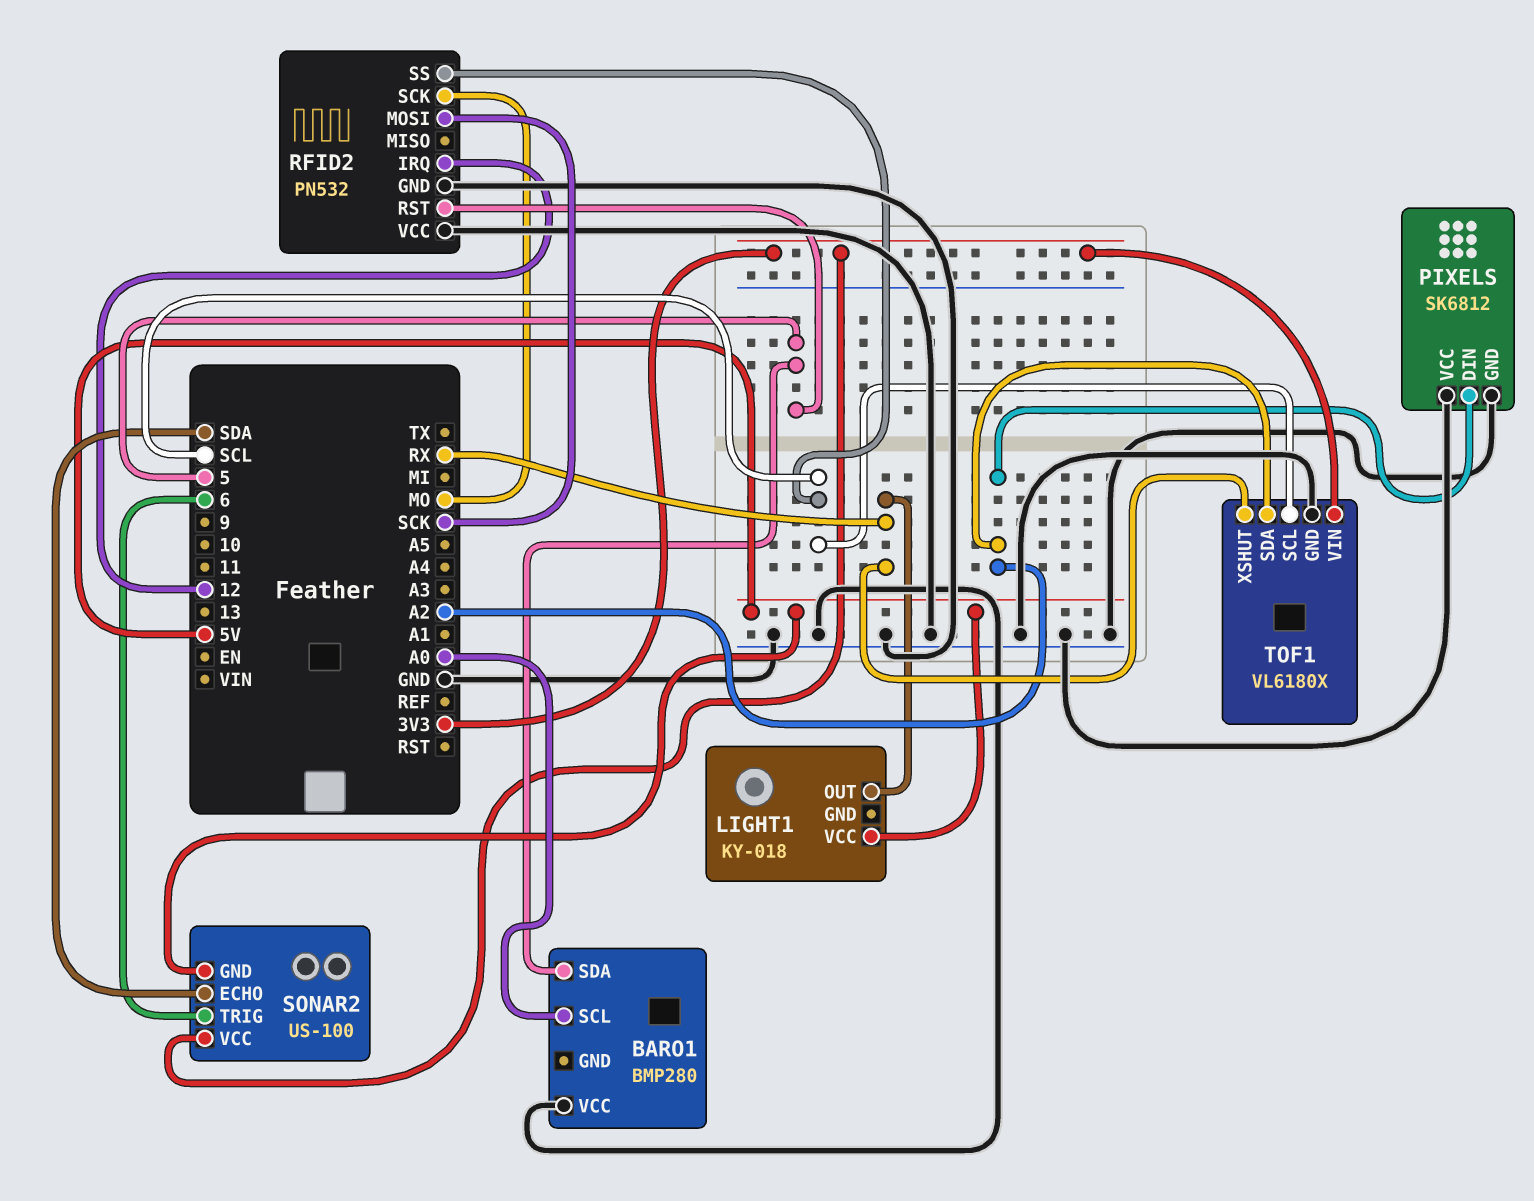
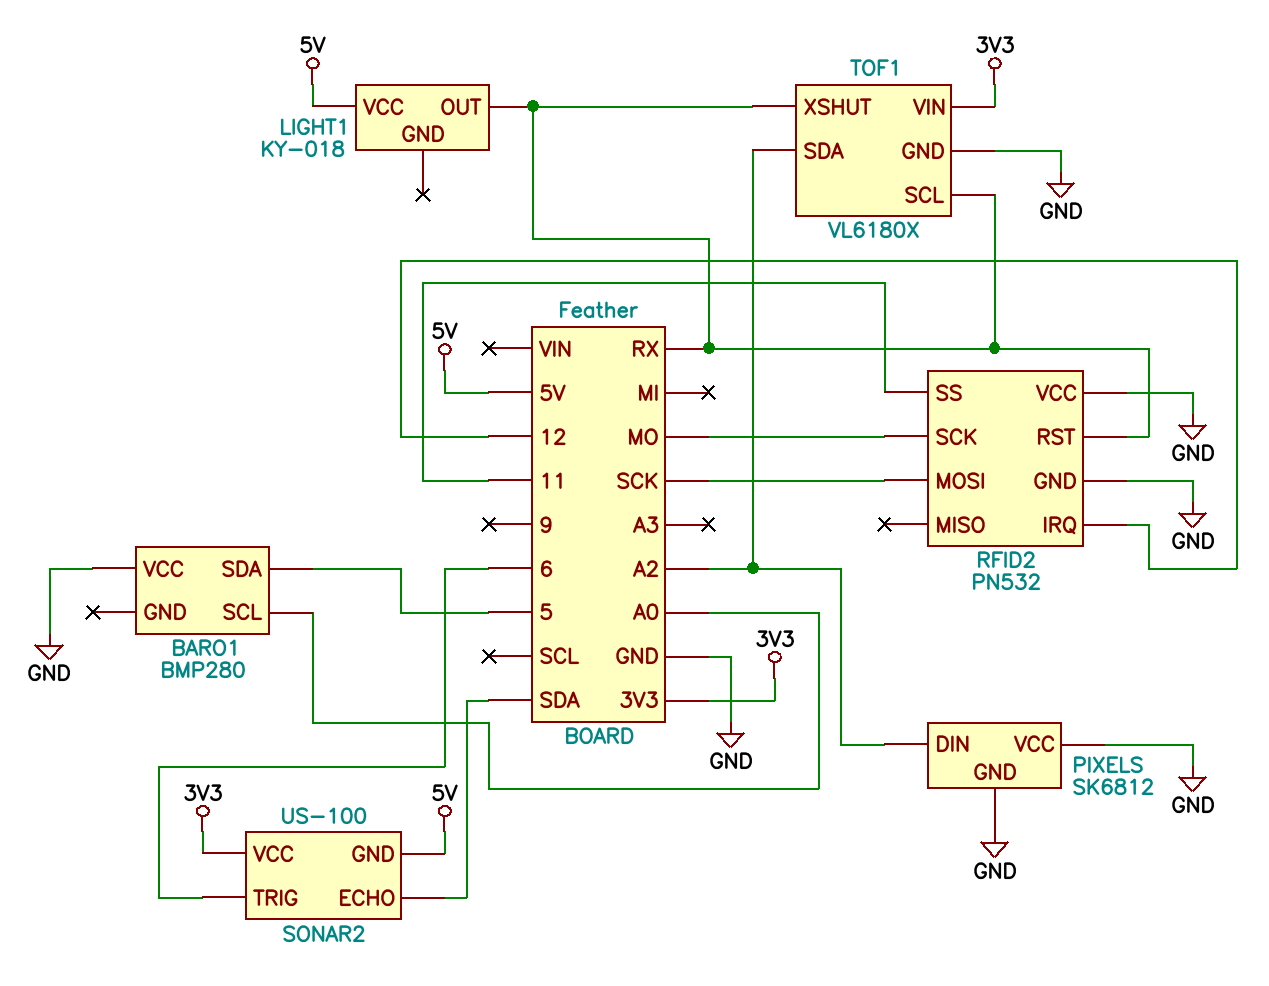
RFID2 pin RST: 5 -> RX
RFID2 pin SS: SCL -> 11
TOF1 pin SCL: SCL -> RX

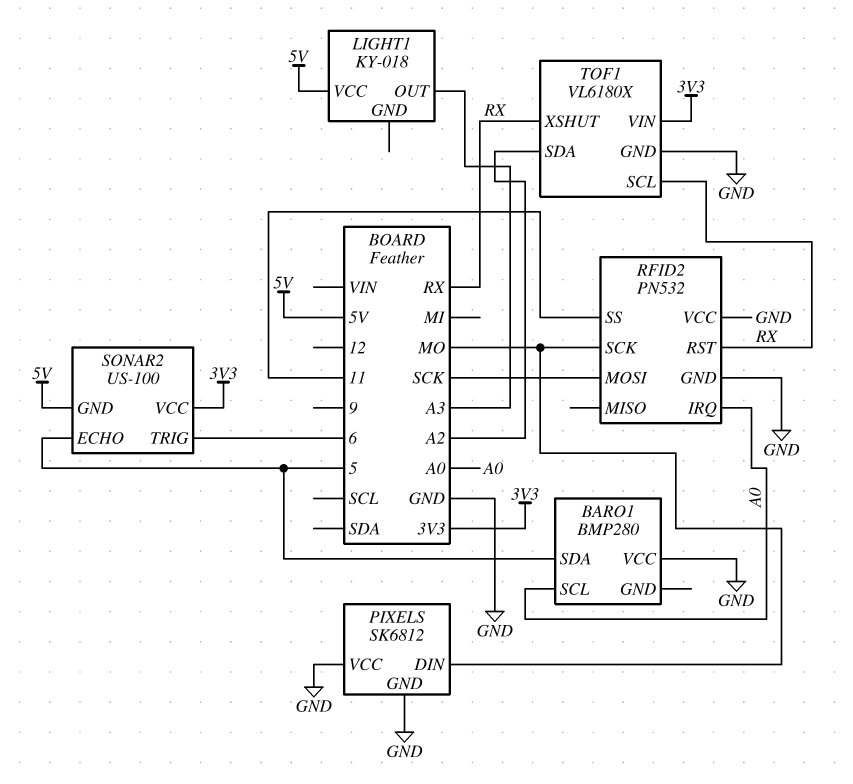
LIGHT1 pin OUT: RX -> A3
PIXELS pin DIN: A2 -> MO
RFID2 pin IRQ: 12 -> A0
SONAR2 pin ECHO: SDA -> 5

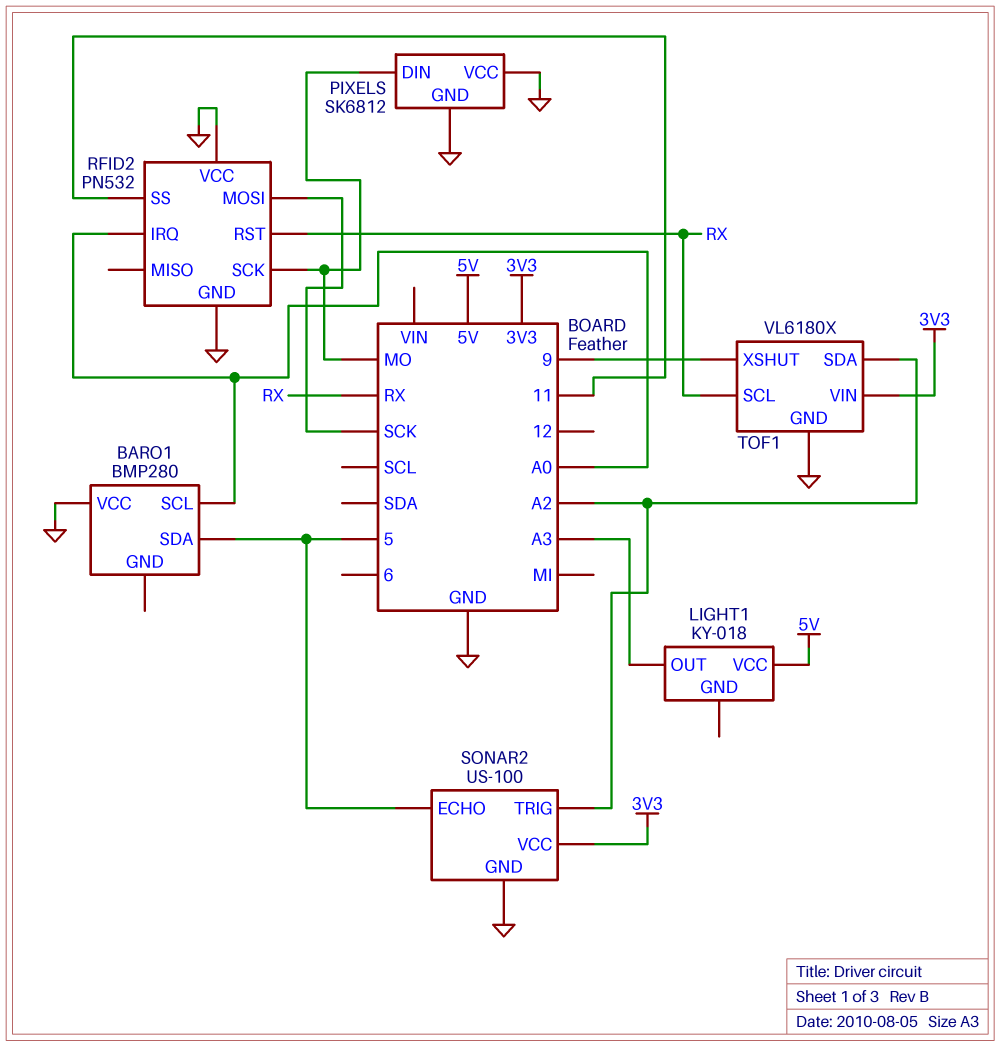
SONAR2 pin GND: 5V -> GND
SONAR2 pin TRIG: 6 -> A2
TOF1 pin XSHUT: RX -> 9

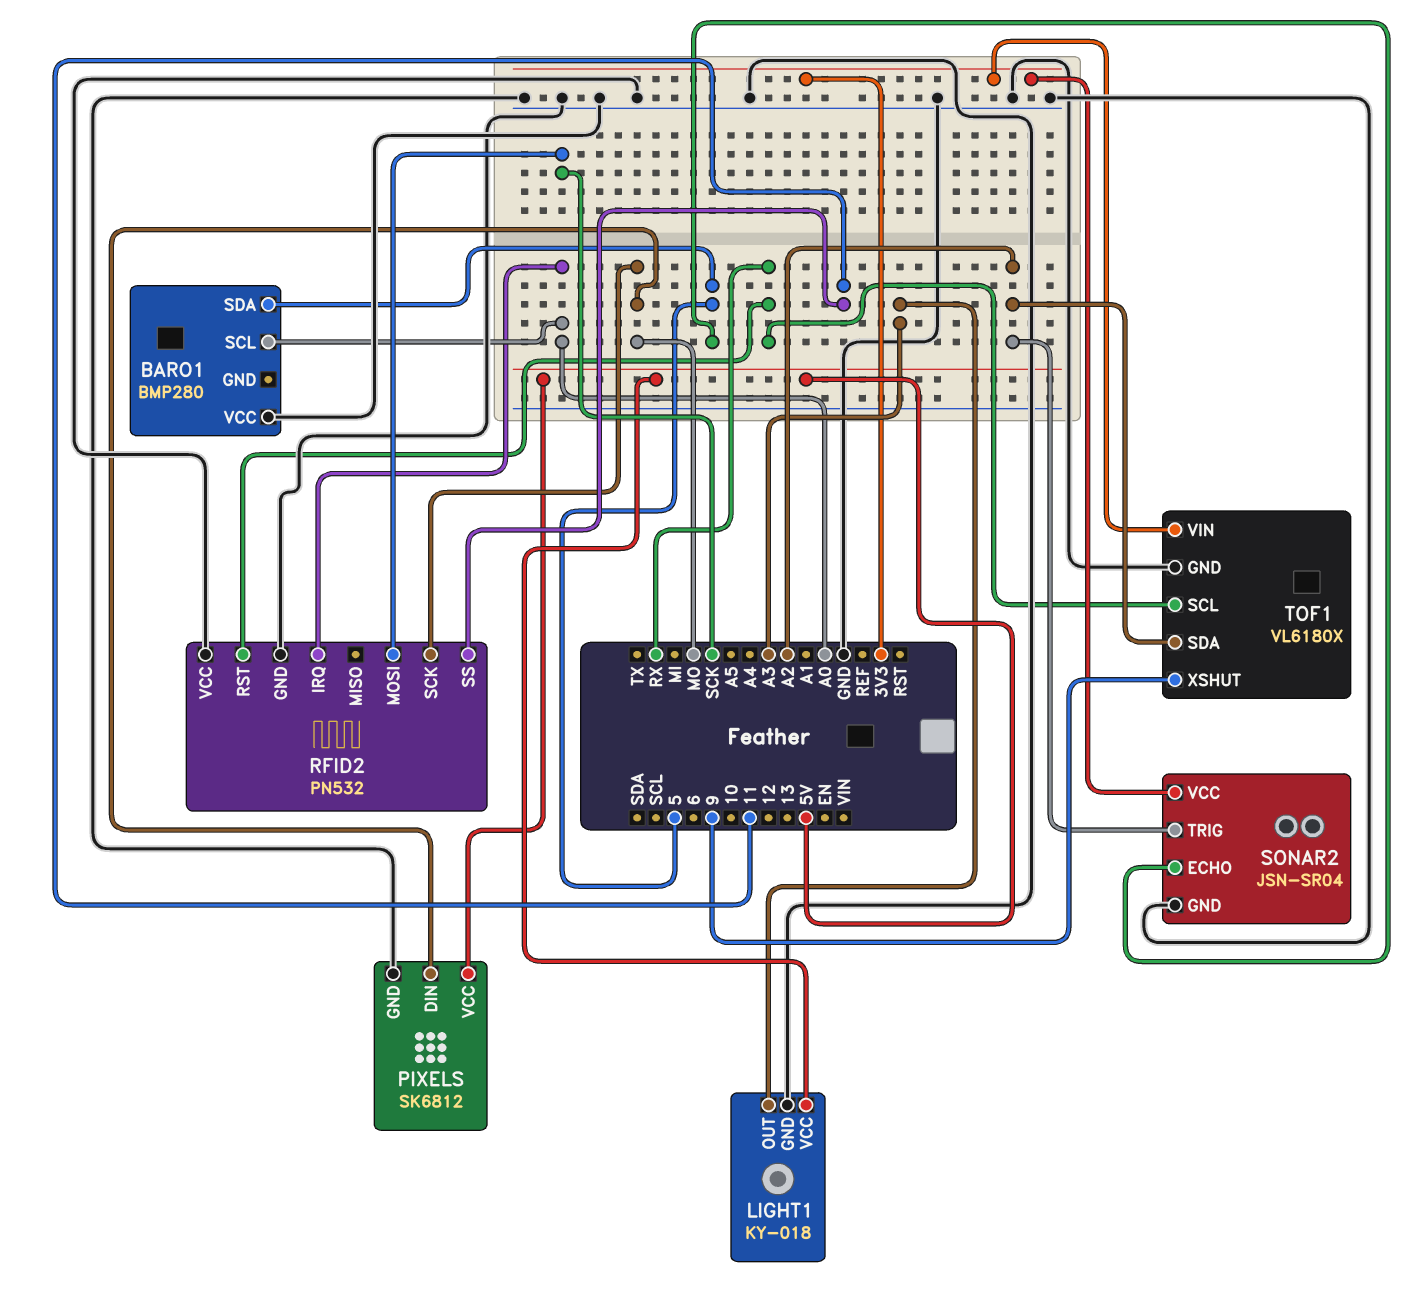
LIGHT1 pin GND: none -> GND
PIXELS pin VCC: GND -> 5V
SONAR2: US-100 -> JSN-SR04

